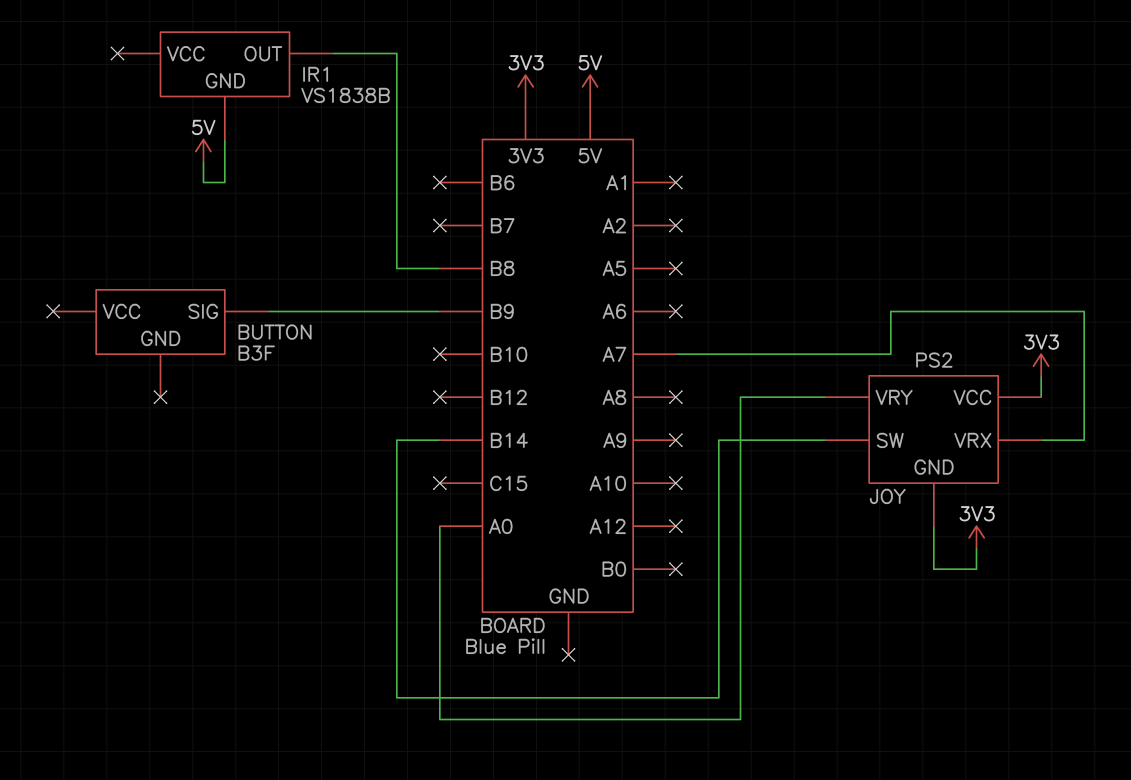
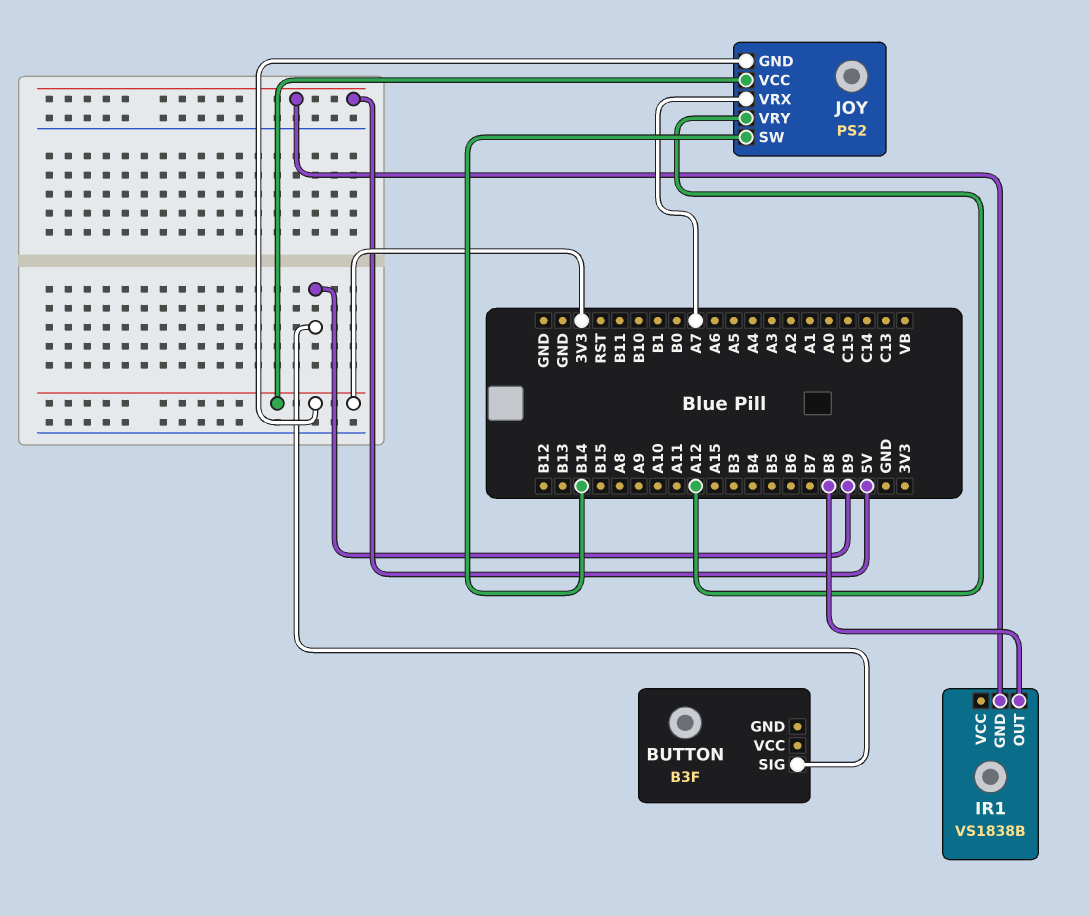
JOY pin VRY: A0 -> A12

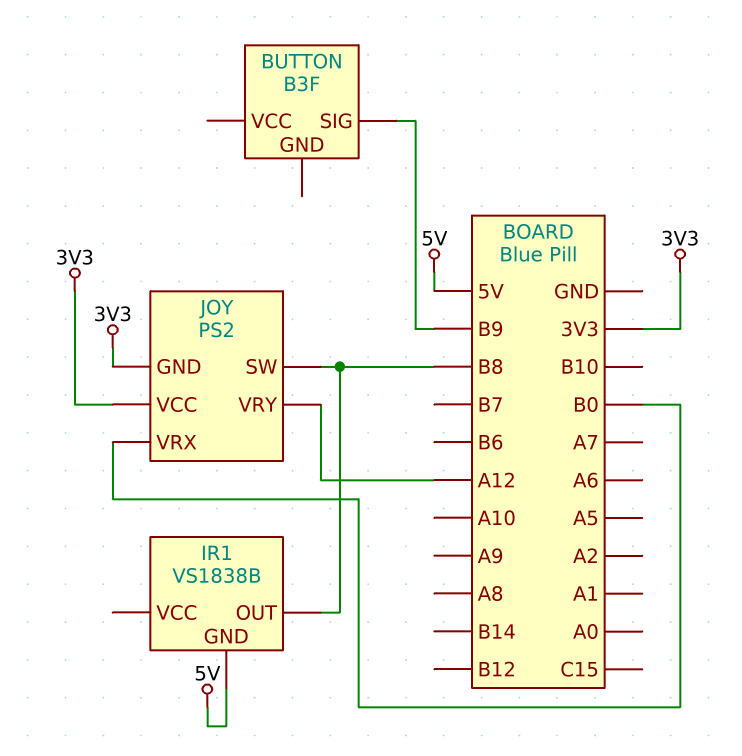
JOY pin SW: B14 -> B8
JOY pin VRX: A7 -> B0

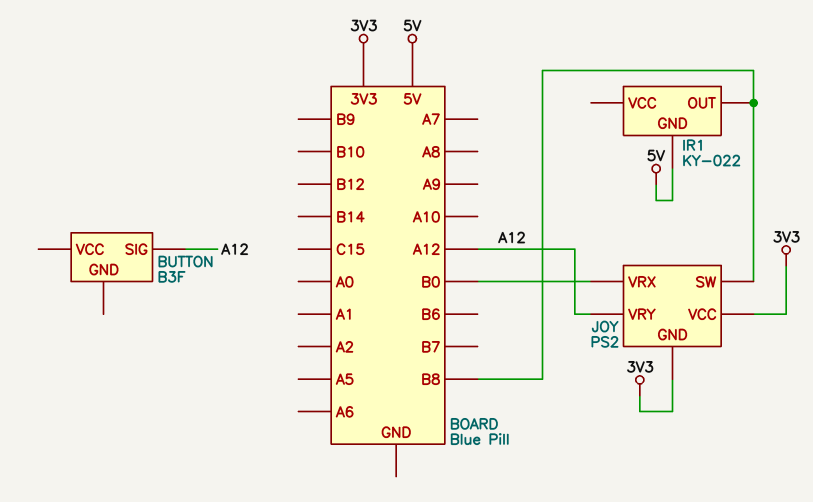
BUTTON pin SIG: B9 -> A12
IR1: VS1838B -> KY-022

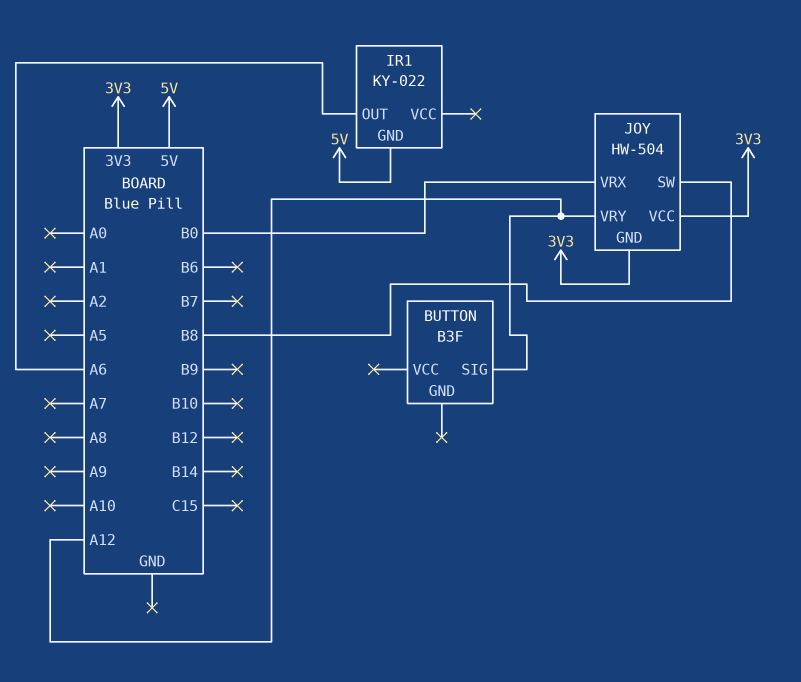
IR1 pin OUT: B8 -> A6
JOY: PS2 -> HW-504

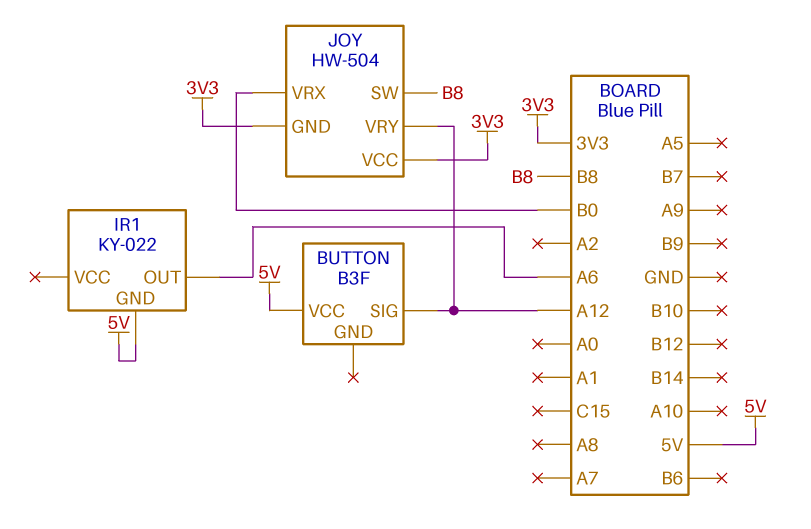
BUTTON pin VCC: none -> 5V

